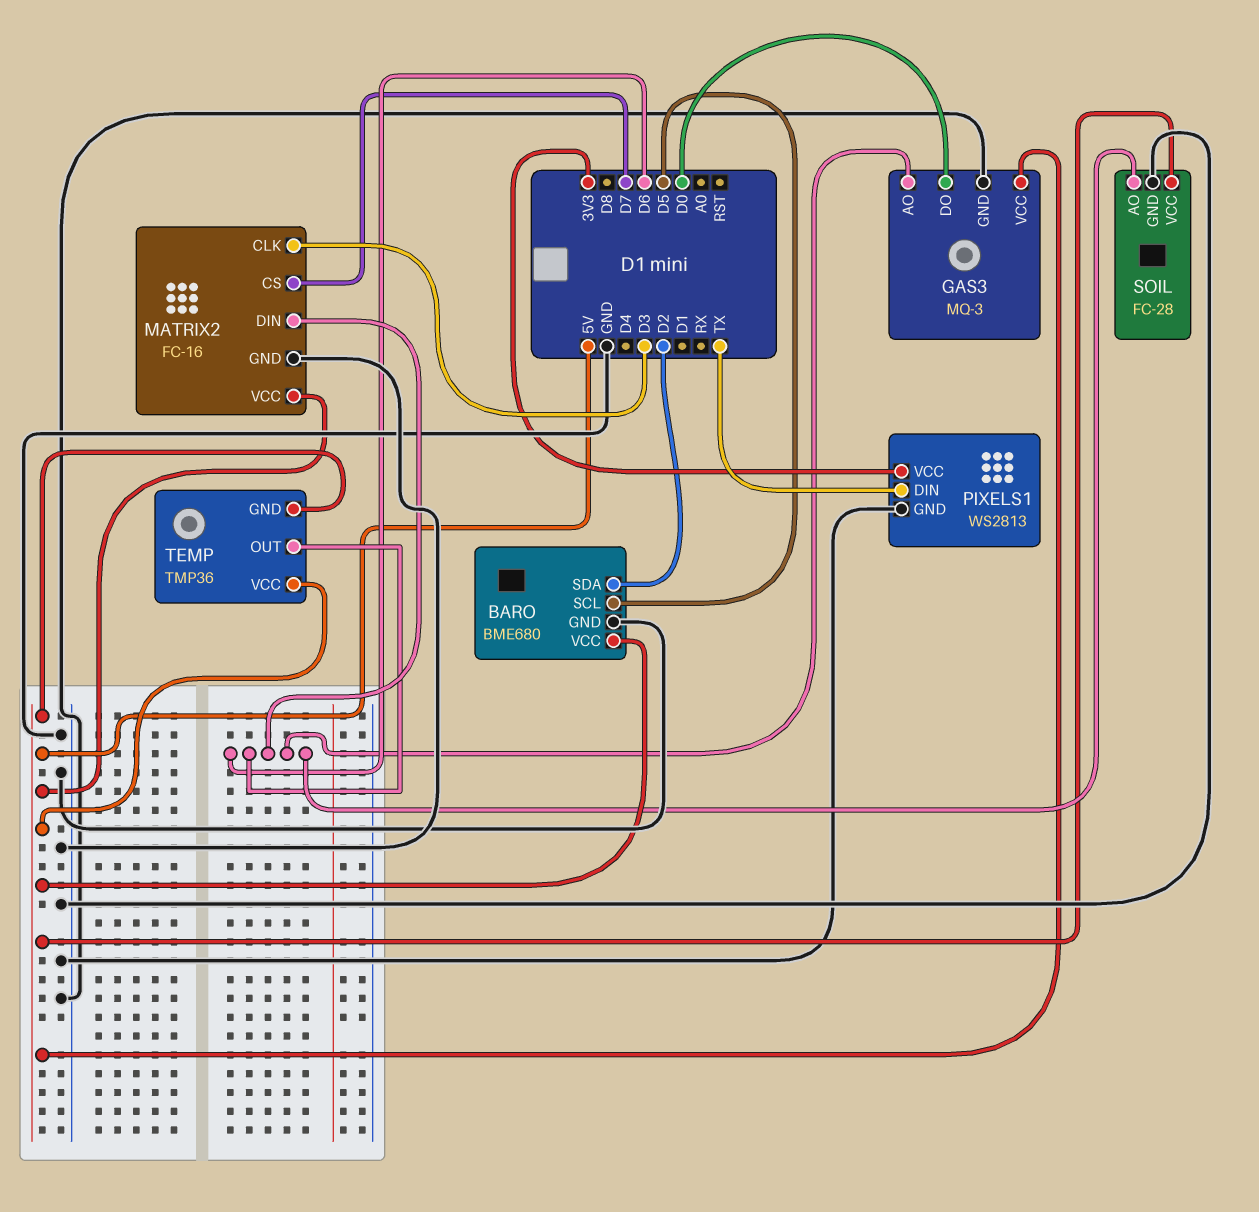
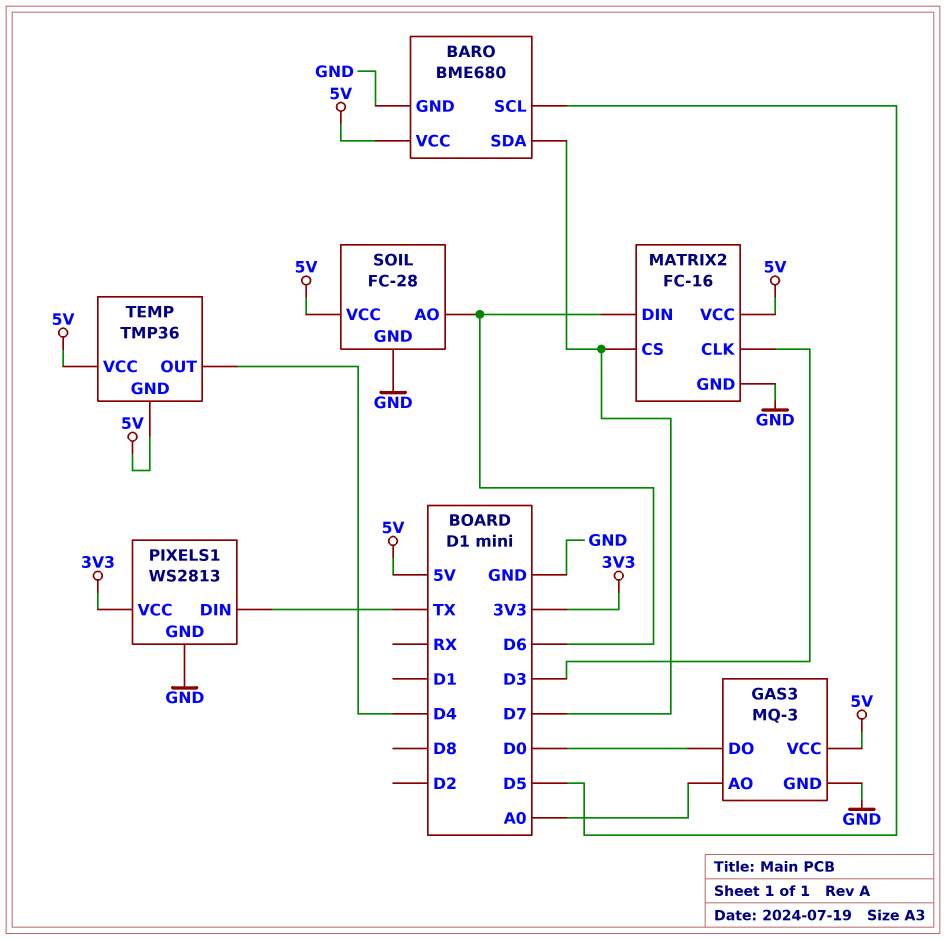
BARO pin SDA: D2 -> D7
GAS3 pin AO: D6 -> A0
TEMP pin OUT: D6 -> D4

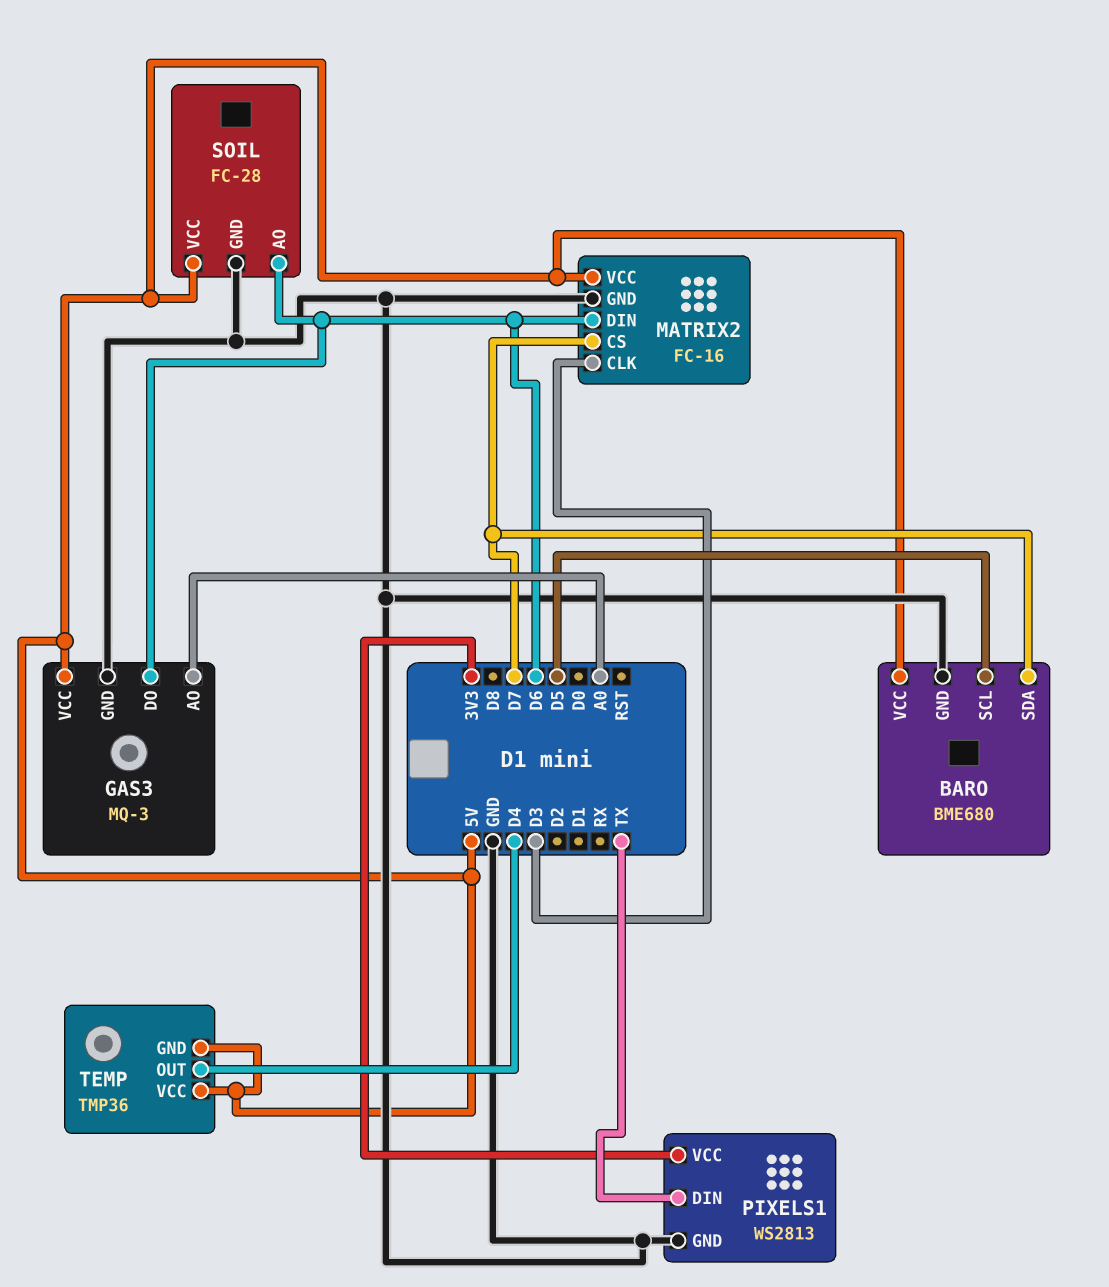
GAS3 pin DO: D0 -> D6

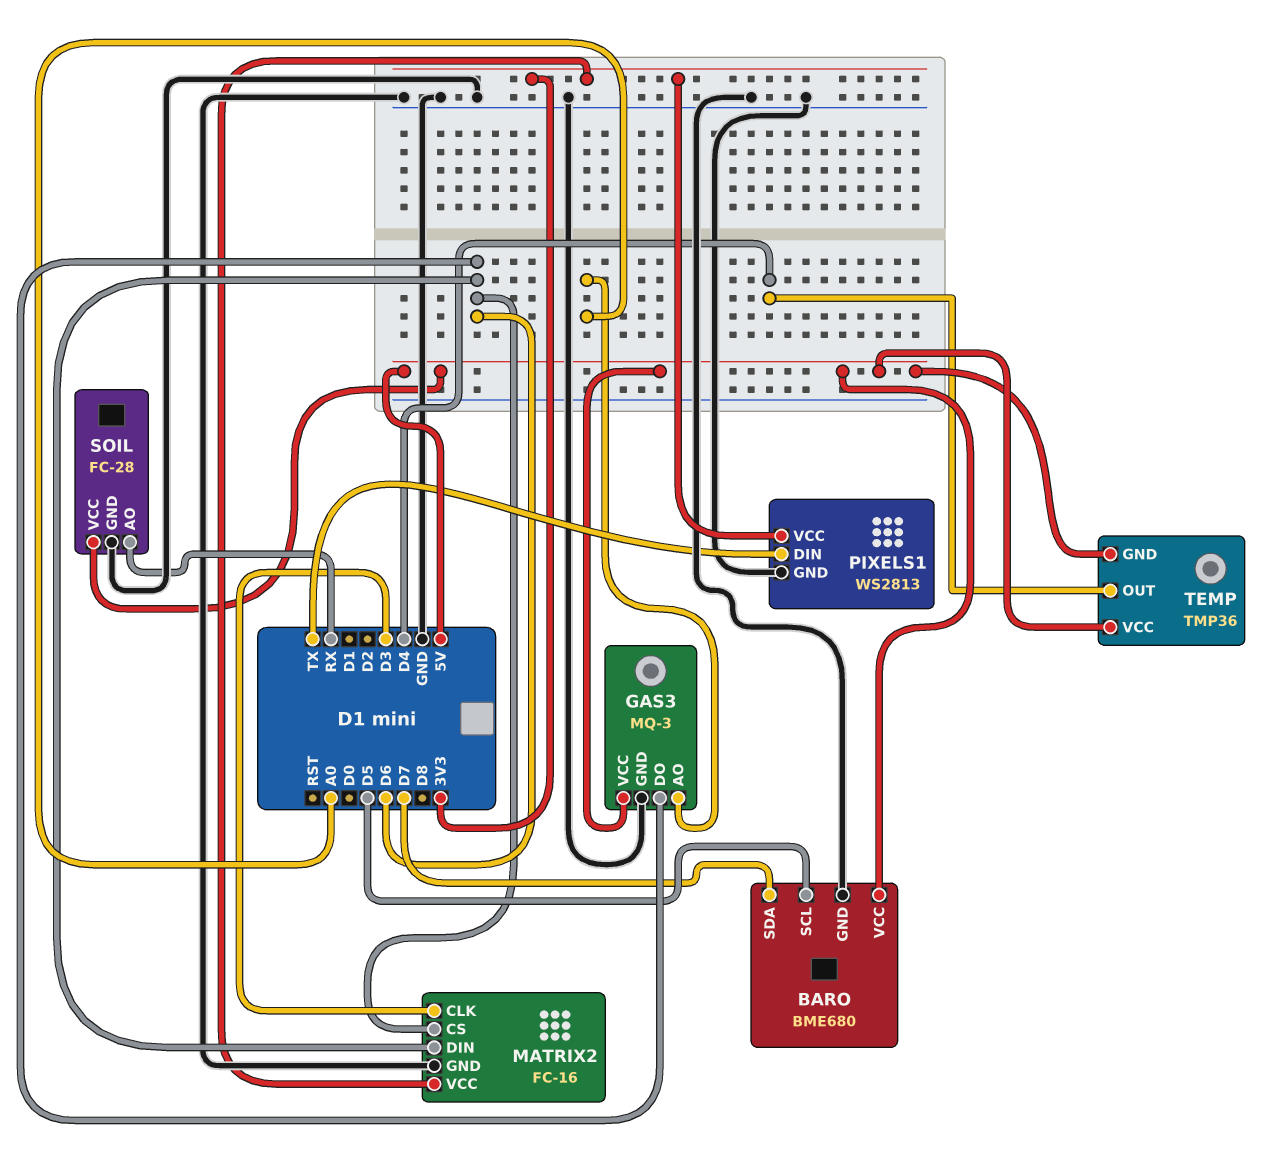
MATRIX2 pin CS: D7 -> D6
MATRIX2 pin VCC: 5V -> 3V3
SOIL pin AO: D6 -> RX

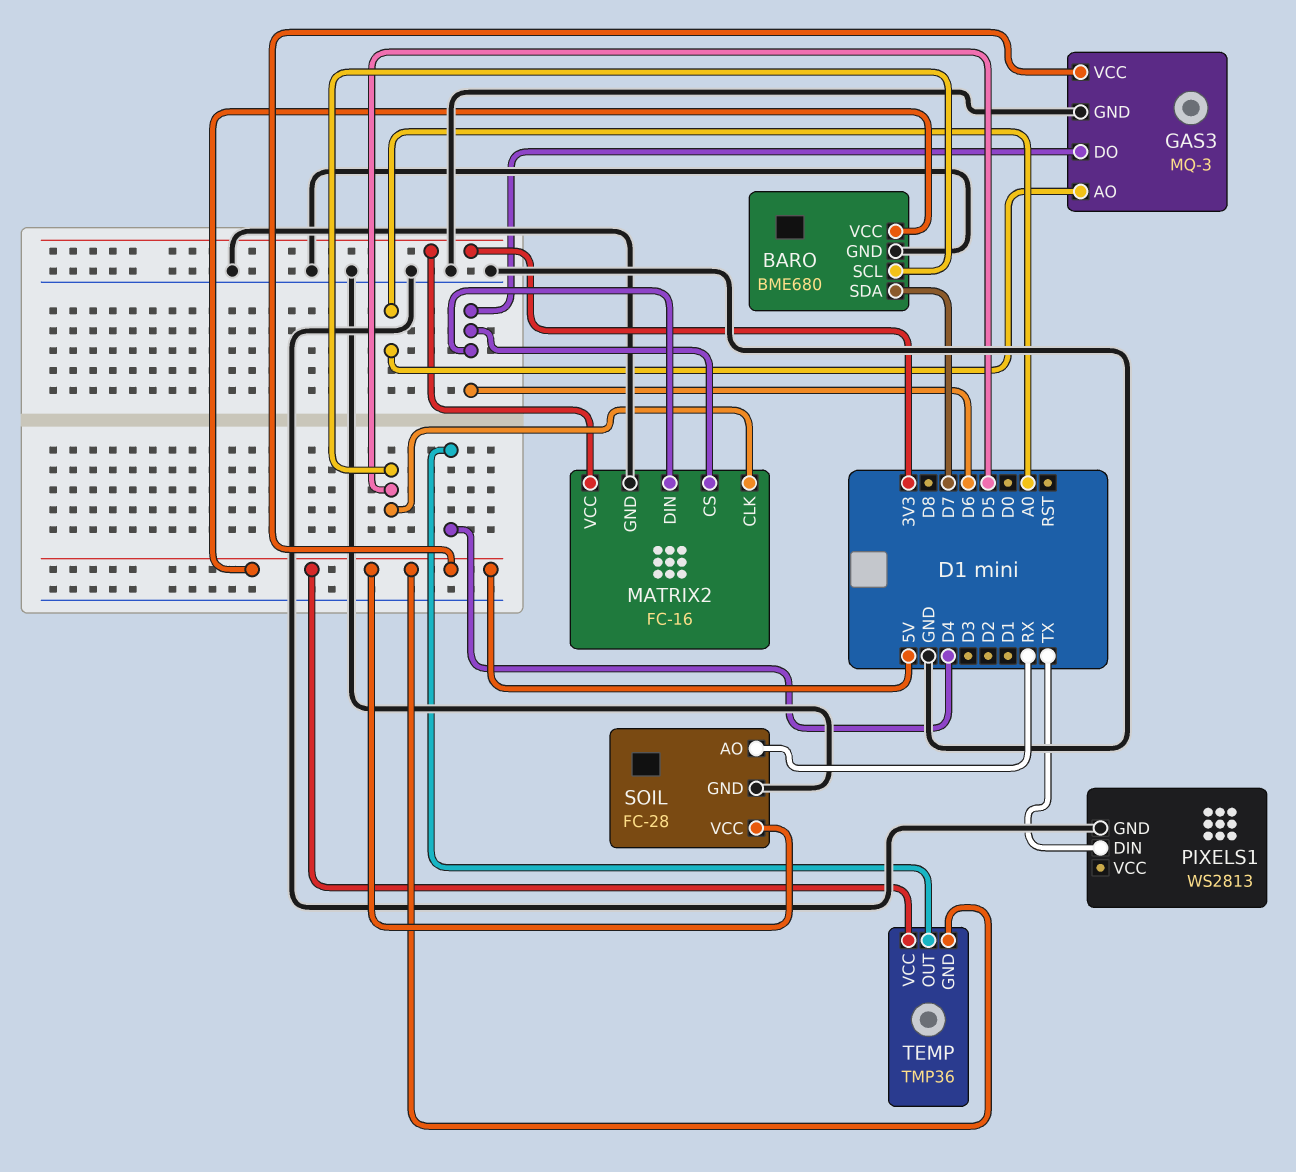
MATRIX2 pin CLK: D3 -> D5
PIXELS1 pin VCC: 3V3 -> none

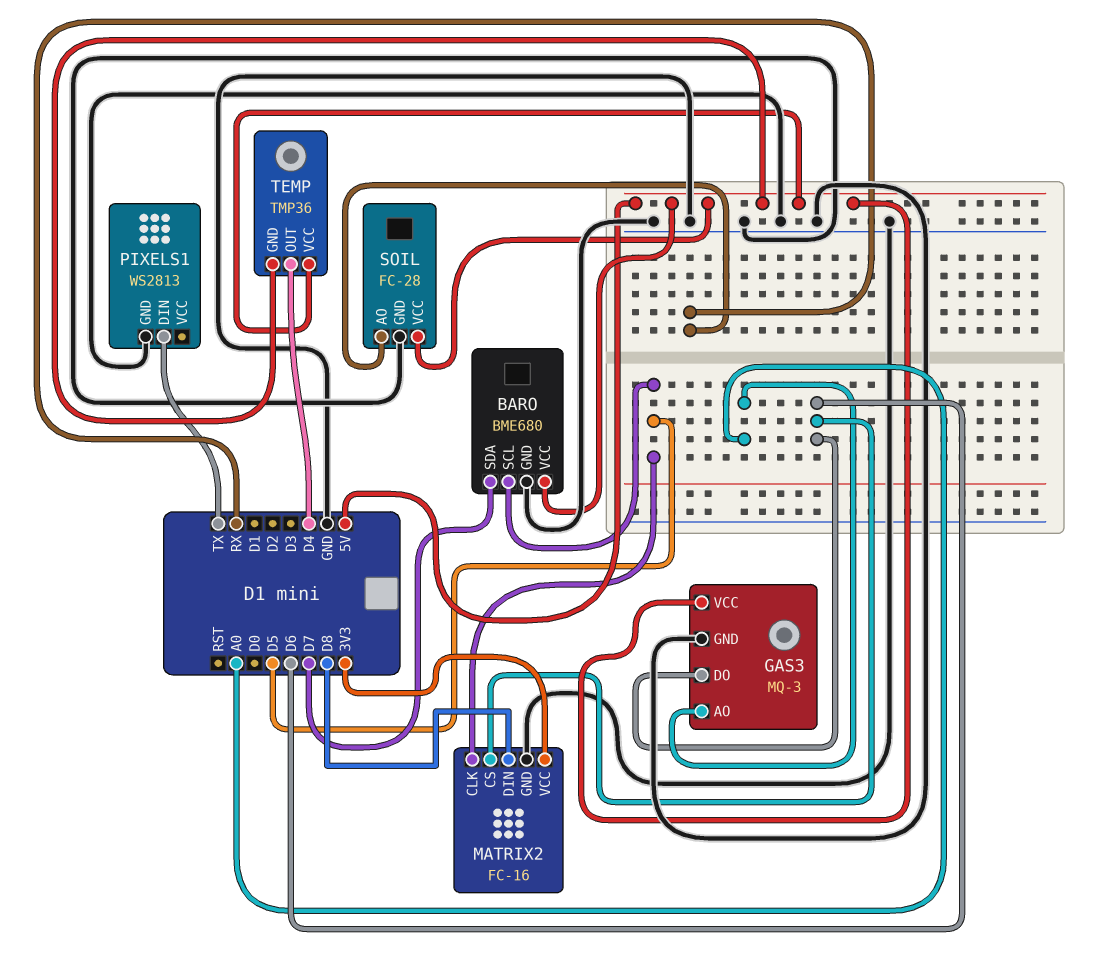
MATRIX2 pin DIN: D6 -> D8

